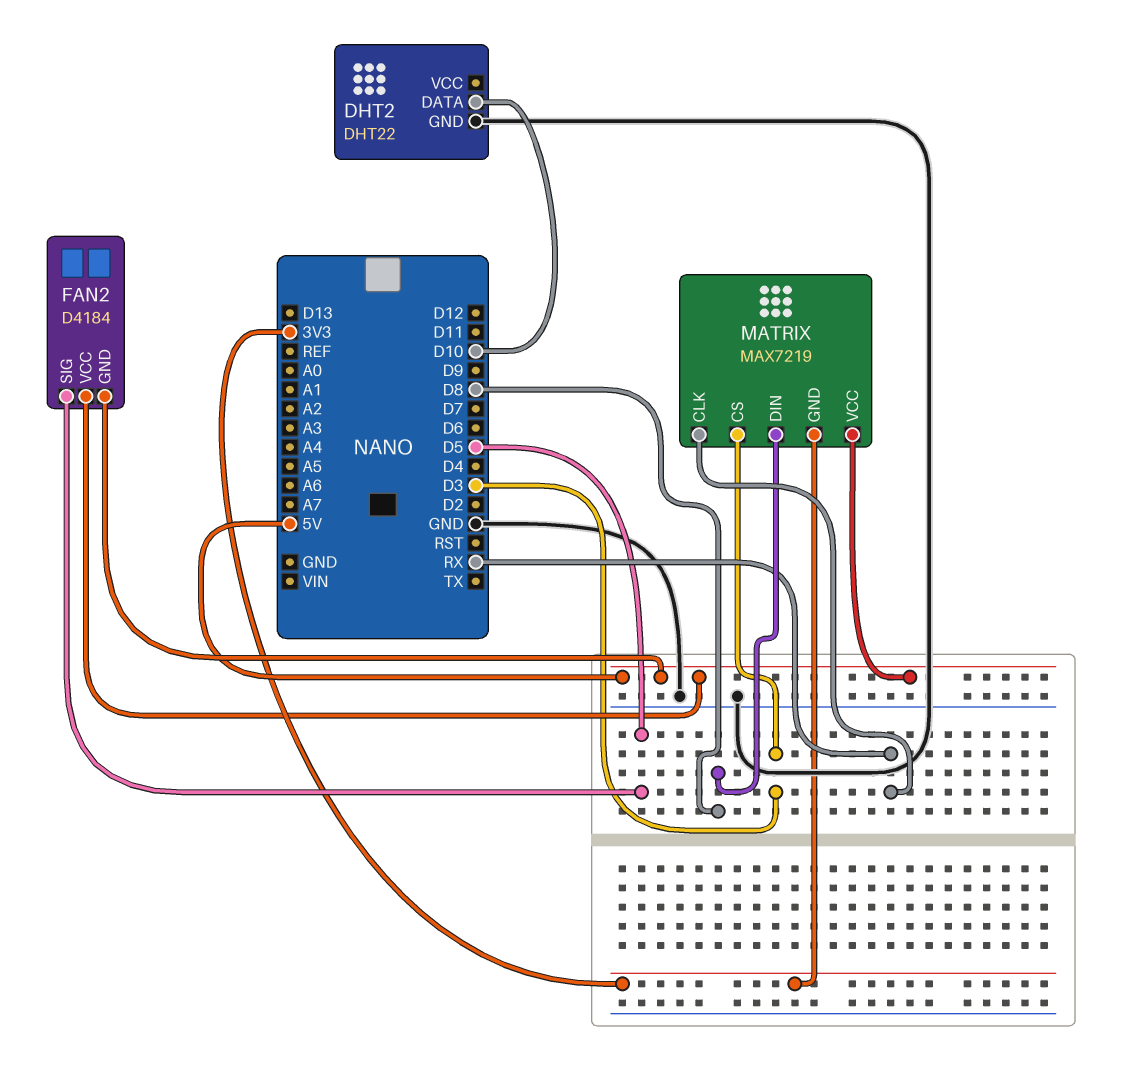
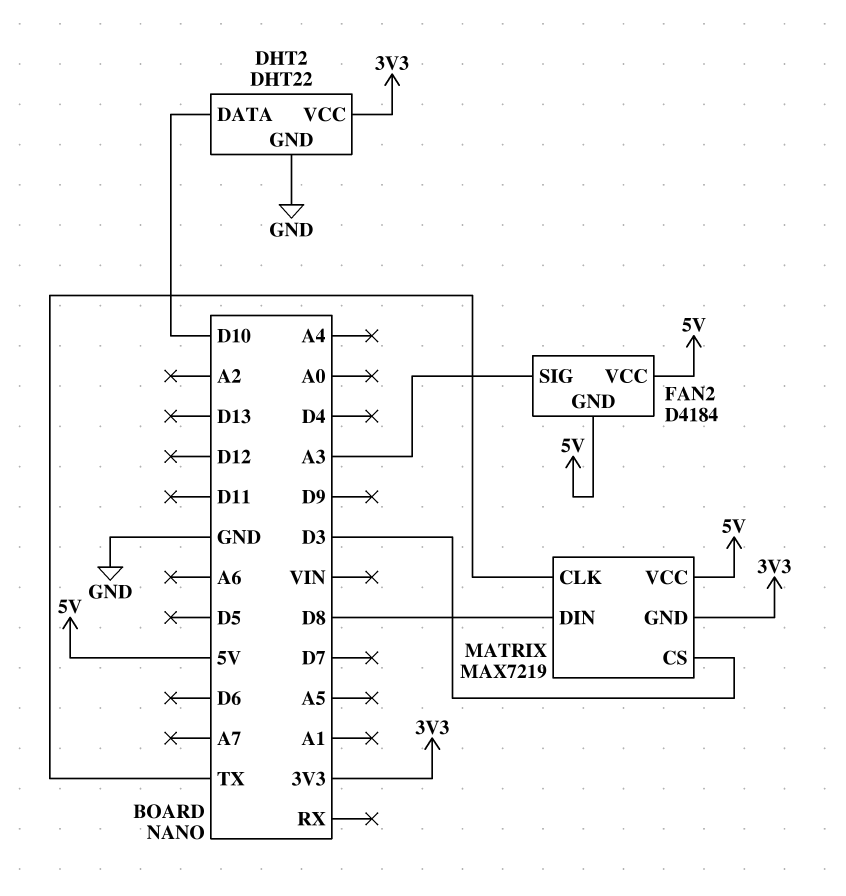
DHT2 pin VCC: none -> 3V3
FAN2 pin SIG: D5 -> A3
MATRIX pin CLK: RX -> TX

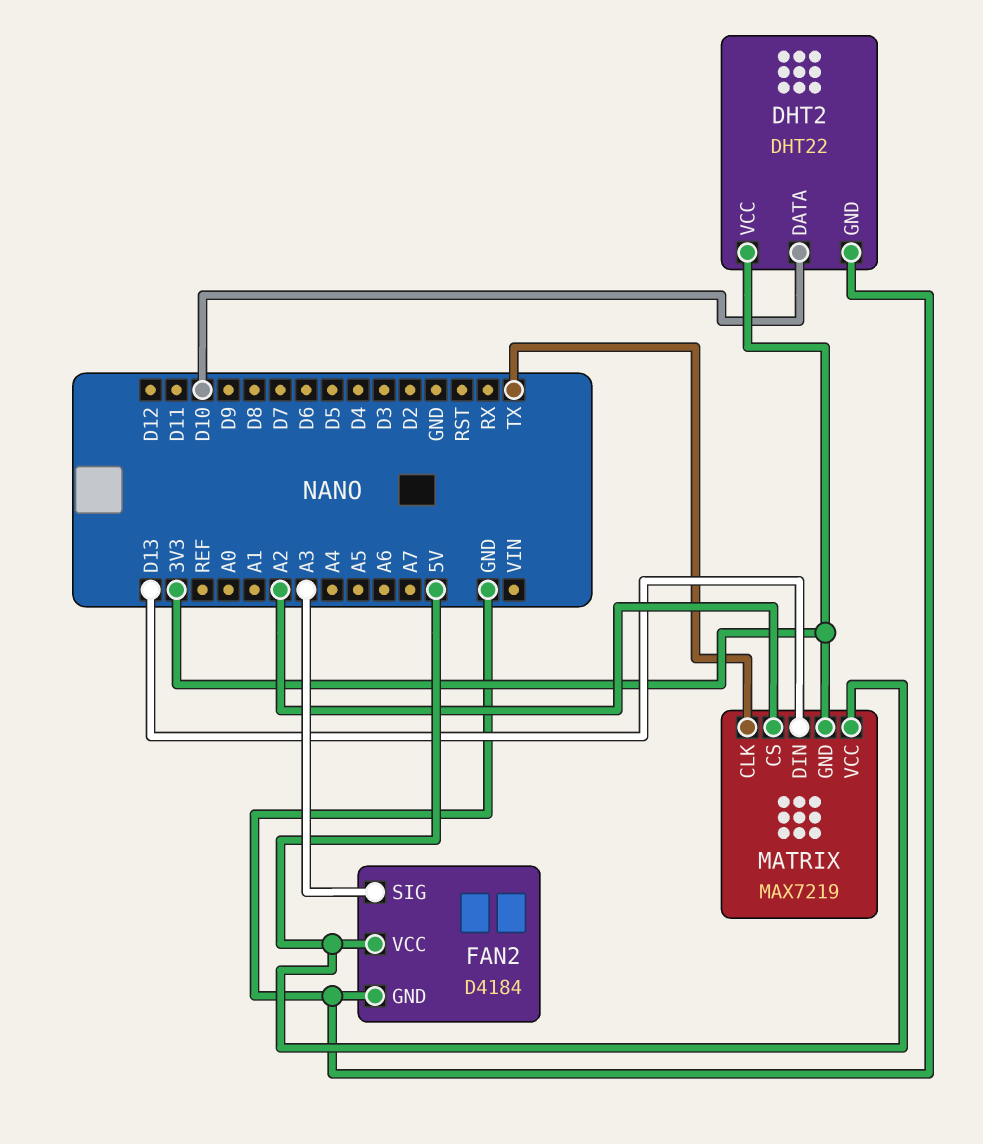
FAN2 pin GND: 5V -> GND
MATRIX pin CS: D3 -> A2
MATRIX pin DIN: D8 -> D13

